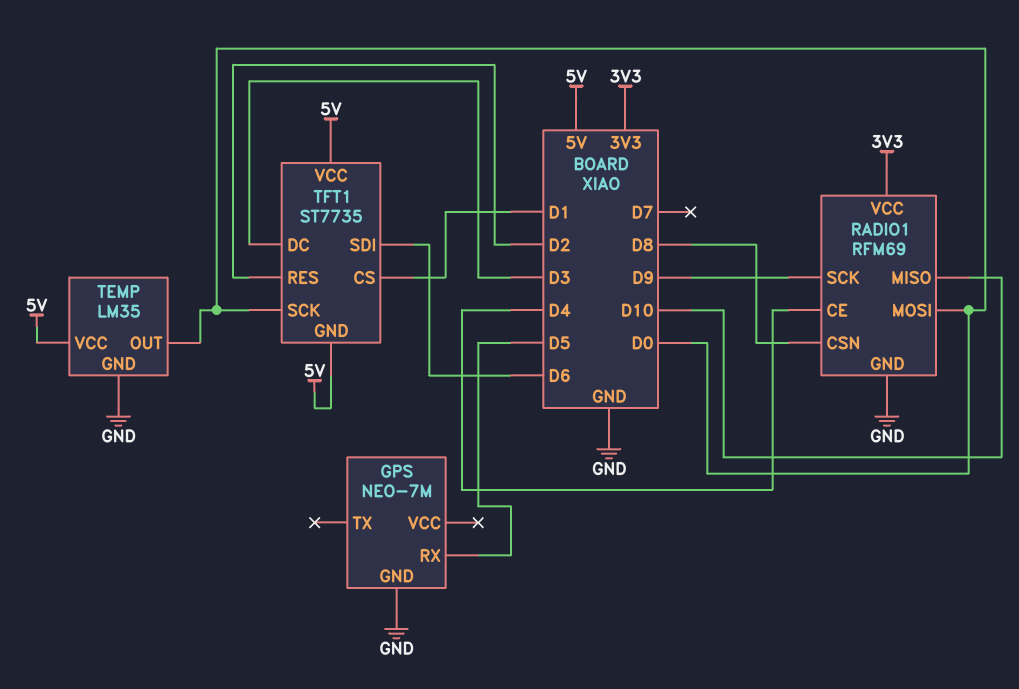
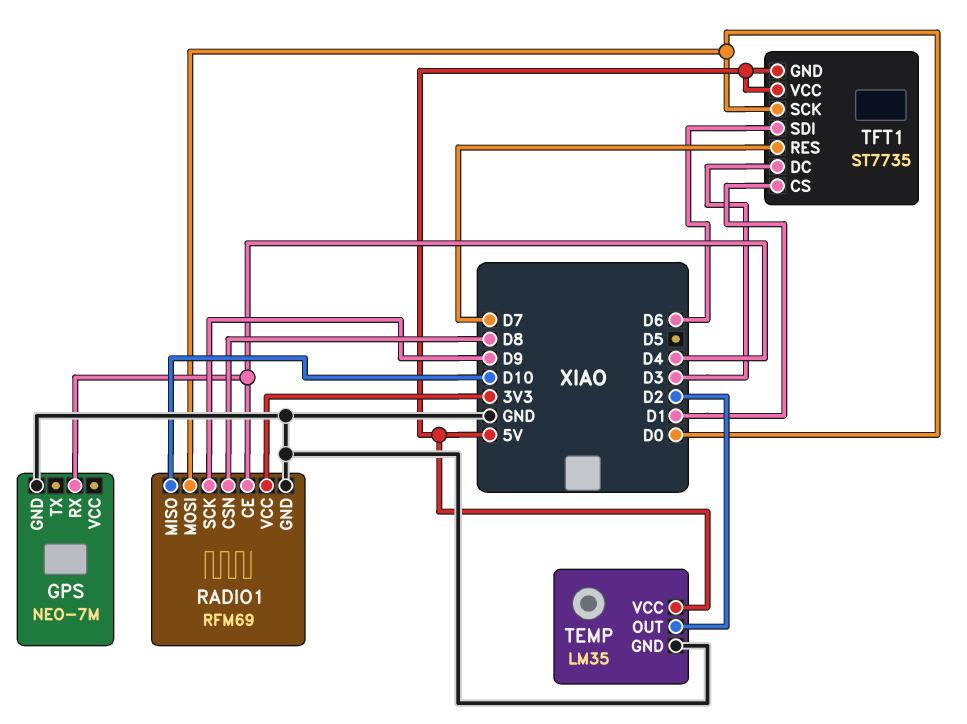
GPS pin RX: D5 -> D4
TEMP pin OUT: D0 -> D2
TFT1 pin RES: D2 -> D7

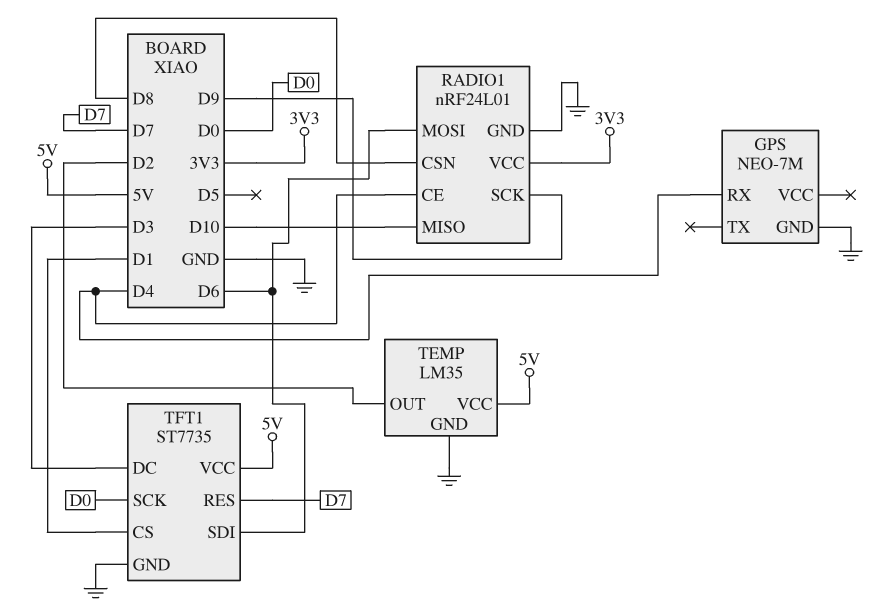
RADIO1: RFM69 -> nRF24L01
RADIO1 pin MOSI: D0 -> D6
TFT1 pin GND: 5V -> GND

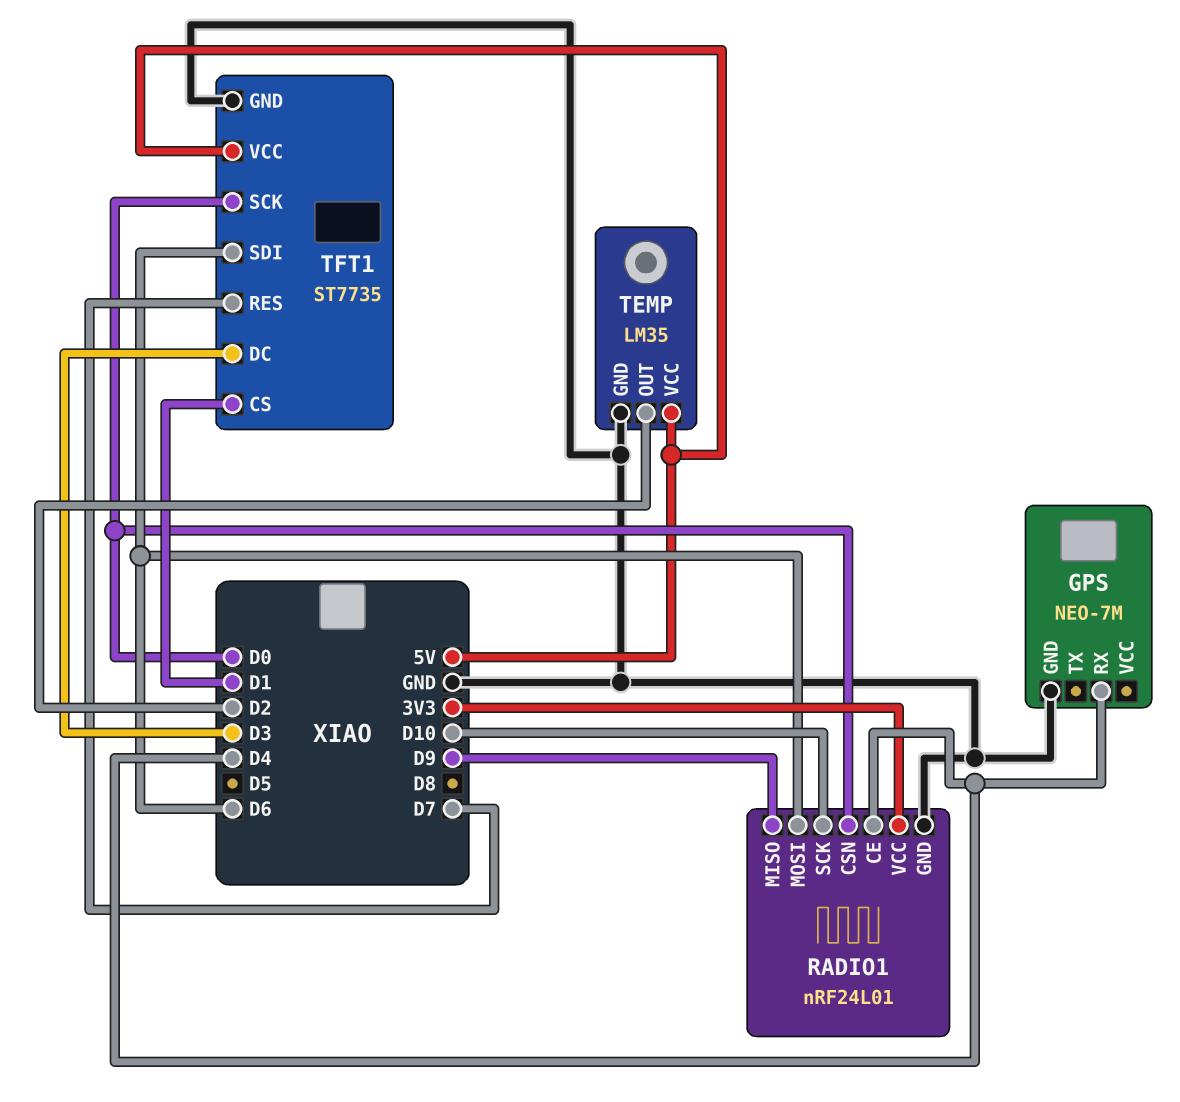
RADIO1 pin CSN: D8 -> D0
RADIO1 pin MISO: D10 -> D9
RADIO1 pin SCK: D9 -> D10

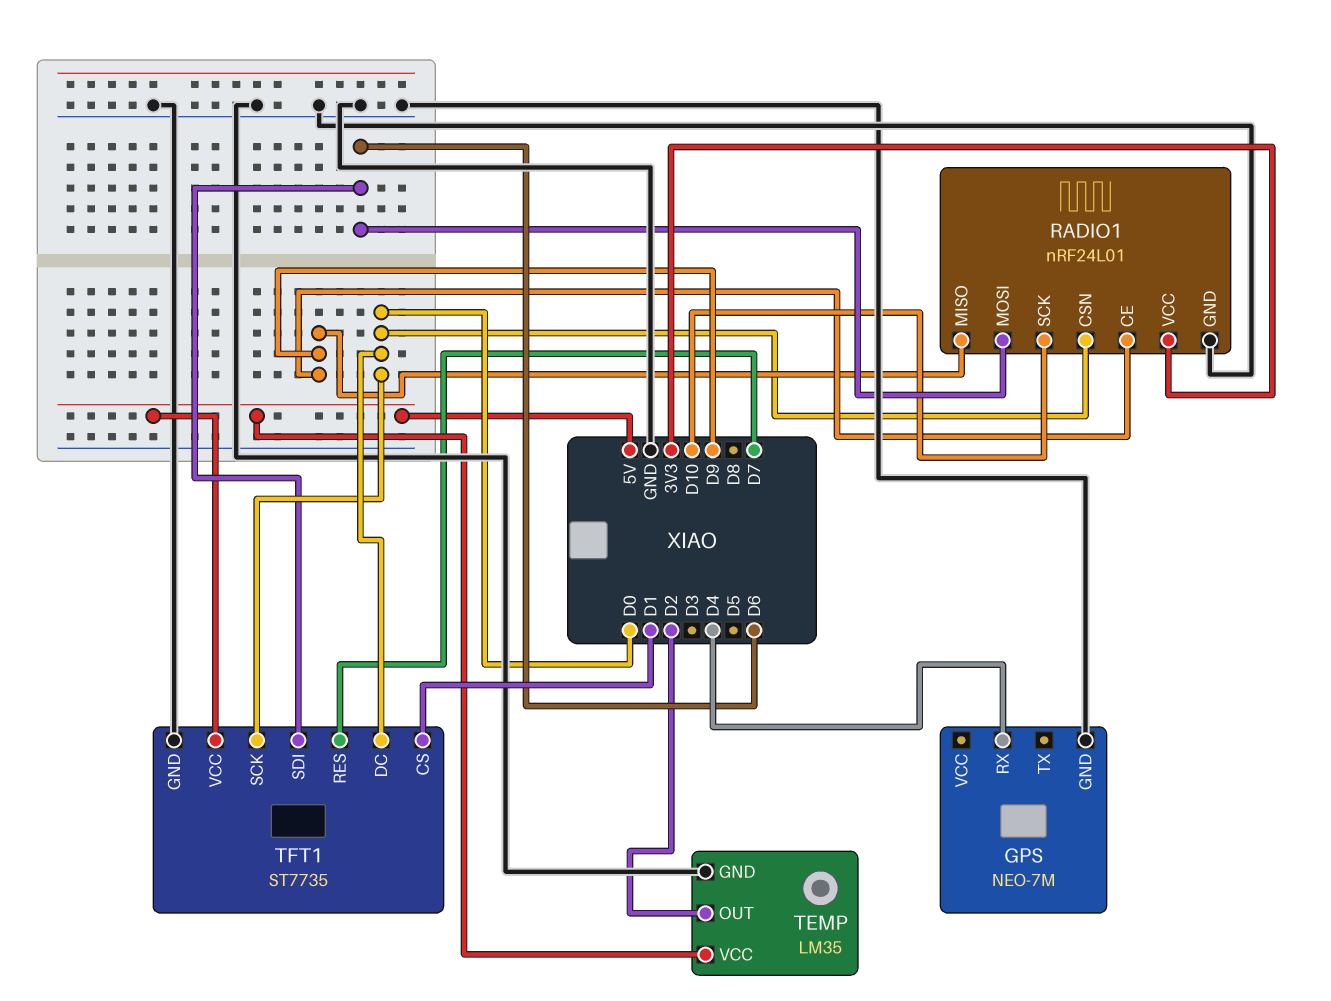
RADIO1 pin CE: D4 -> D9
TFT1 pin DC: D3 -> D0

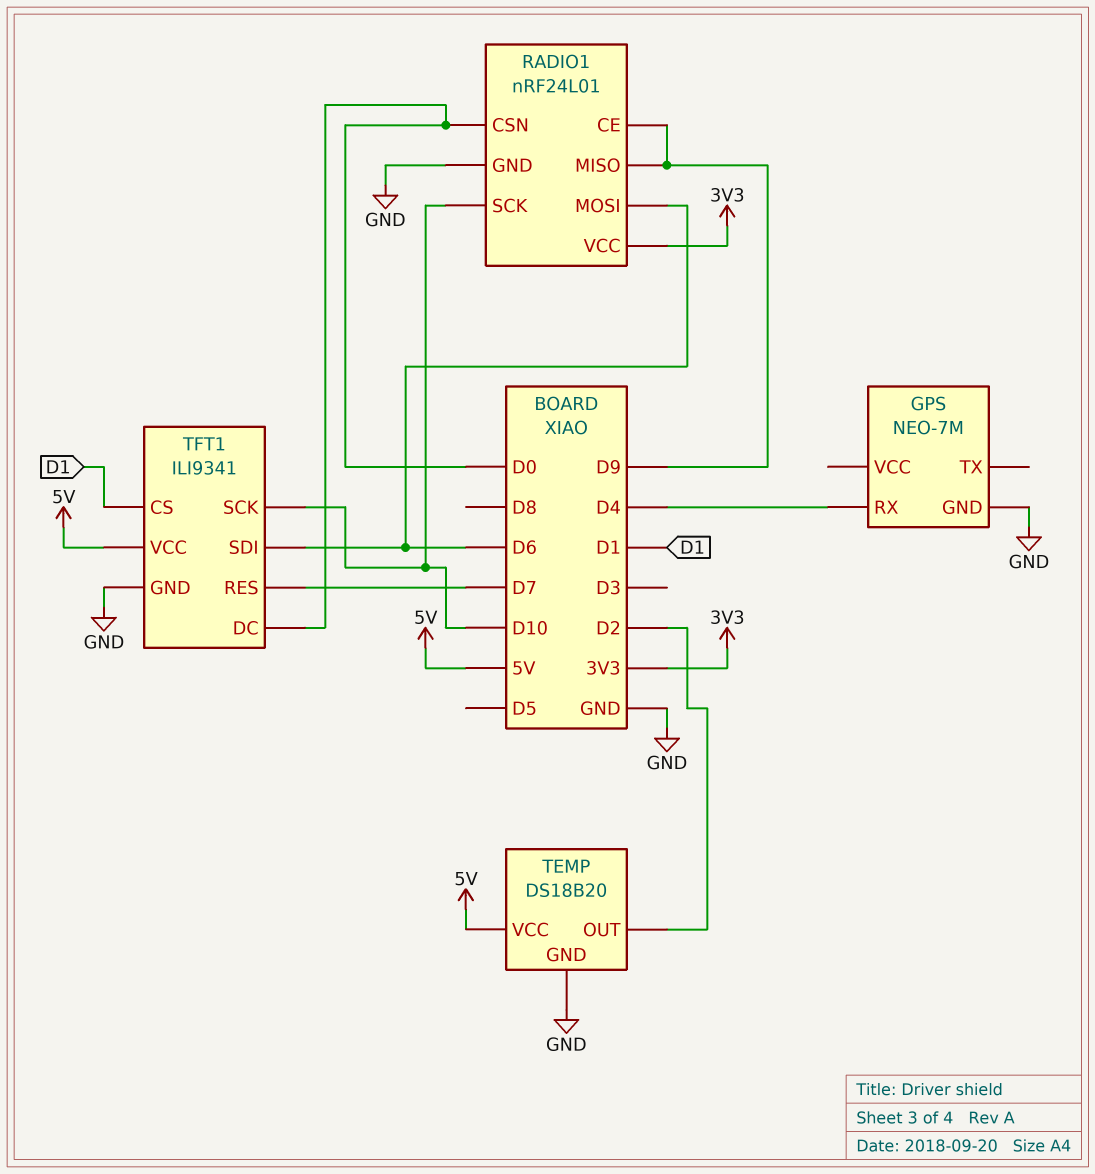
TEMP: LM35 -> DS18B20
TFT1: ST7735 -> ILI9341
TFT1 pin SCK: D0 -> D10

